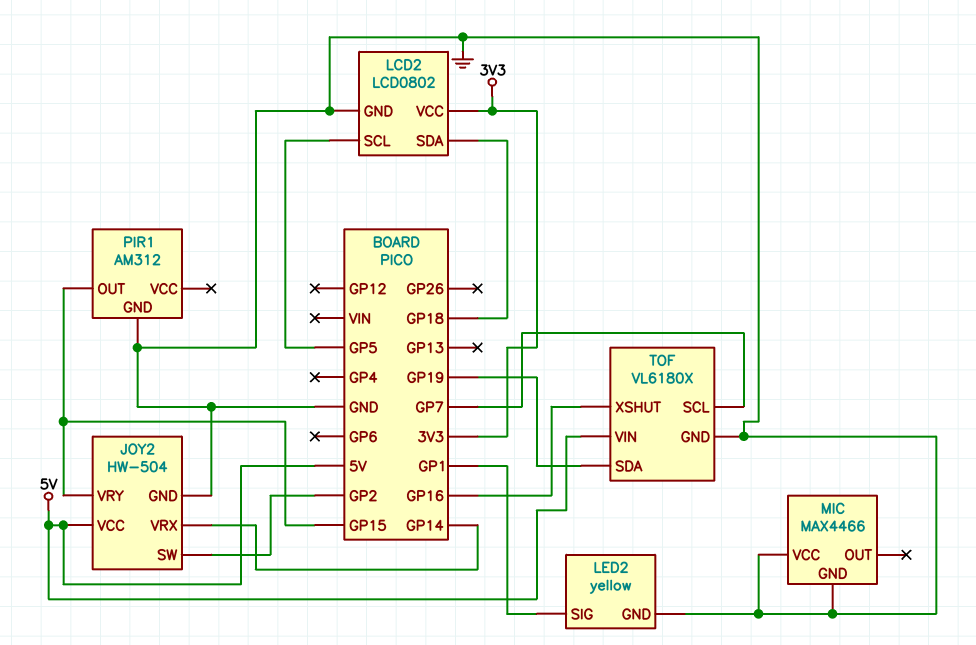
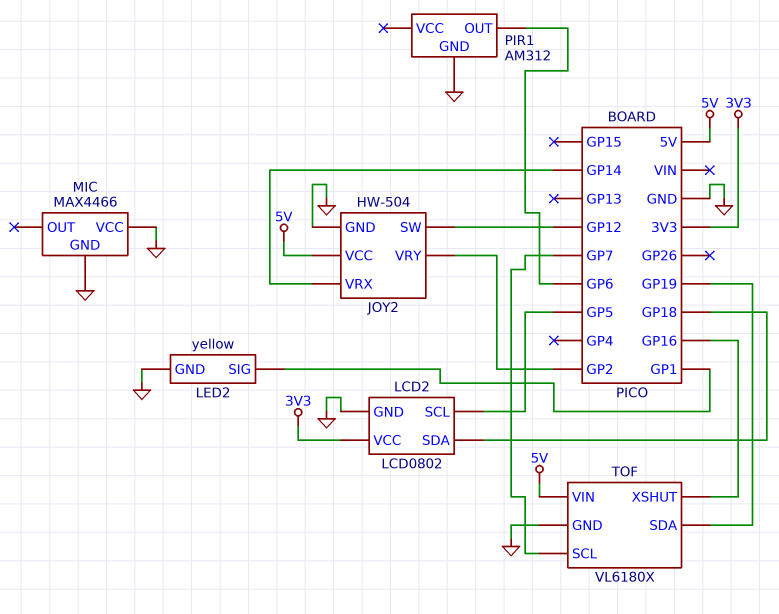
JOY2 pin SW: GP2 -> GP12
JOY2 pin VRY: GP15 -> GP2
PIR1 pin OUT: GP15 -> GP6

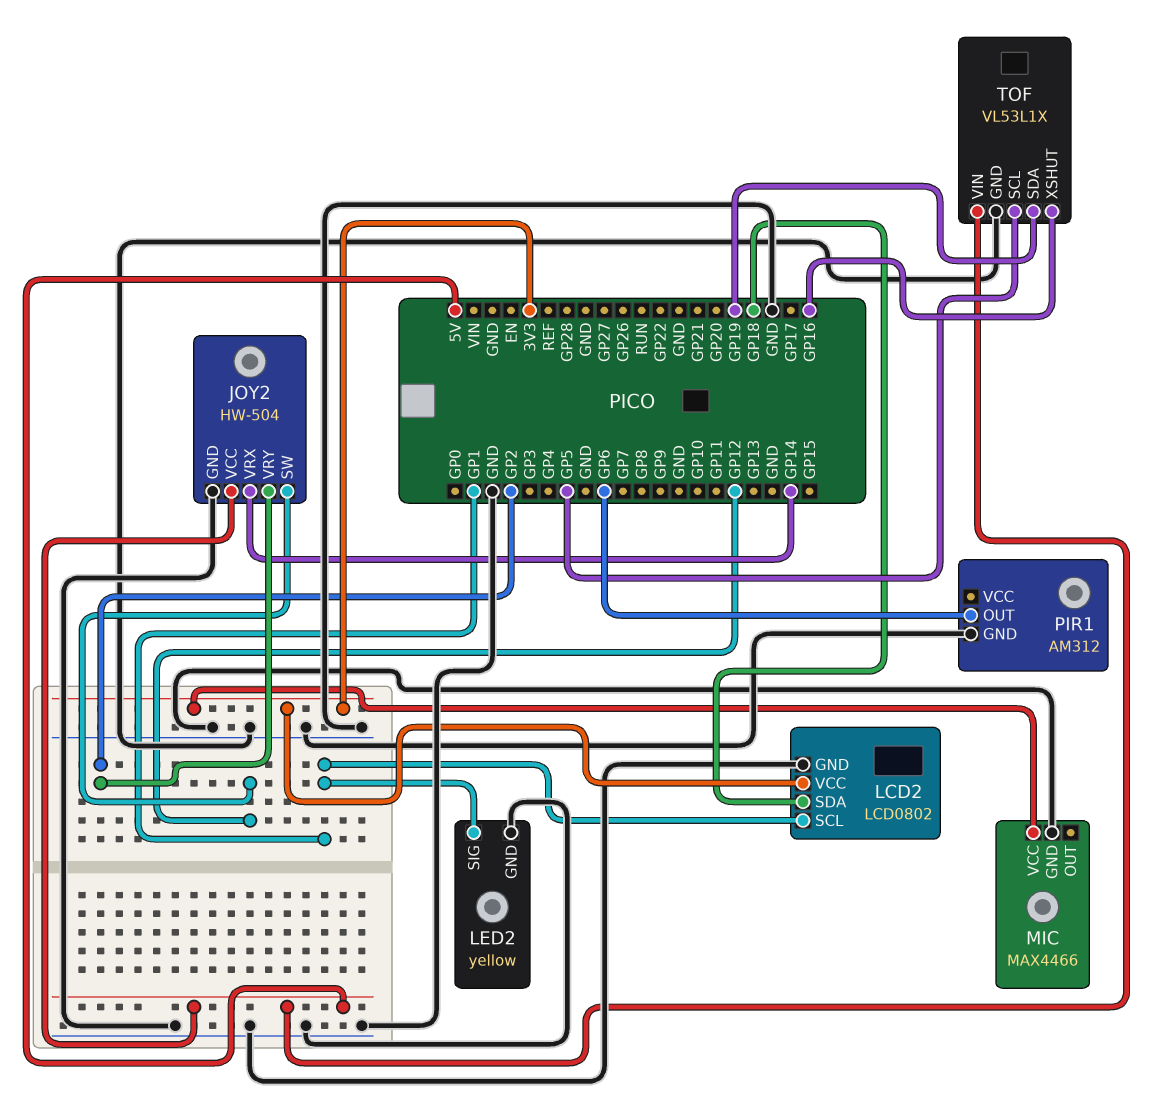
LCD2 pin SCL: GP5 -> GP1
MIC pin VCC: GND -> 3V3
TOF: VL6180X -> VL53L1X
TOF pin SCL: GP7 -> GP5

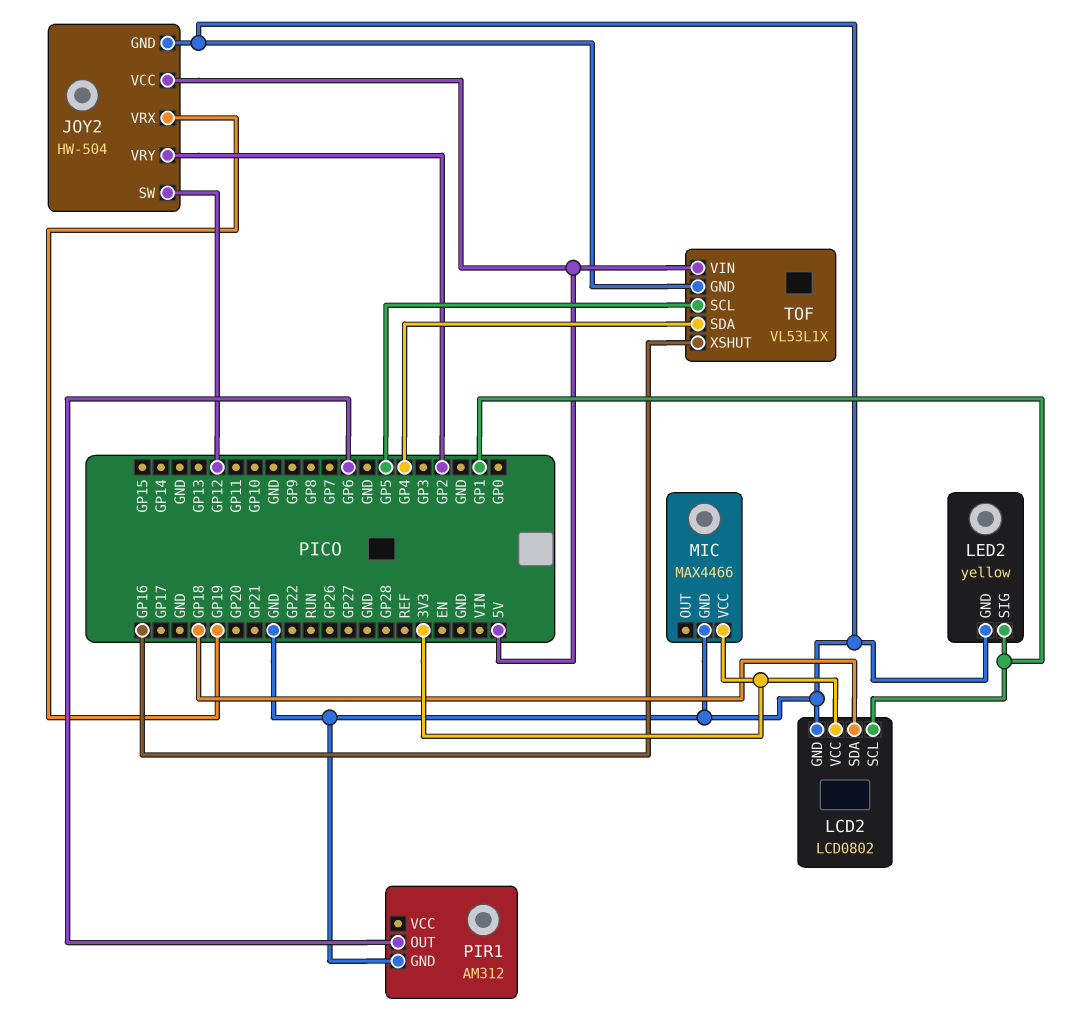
JOY2 pin VRX: GP14 -> GP19
TOF pin SDA: GP19 -> GP4

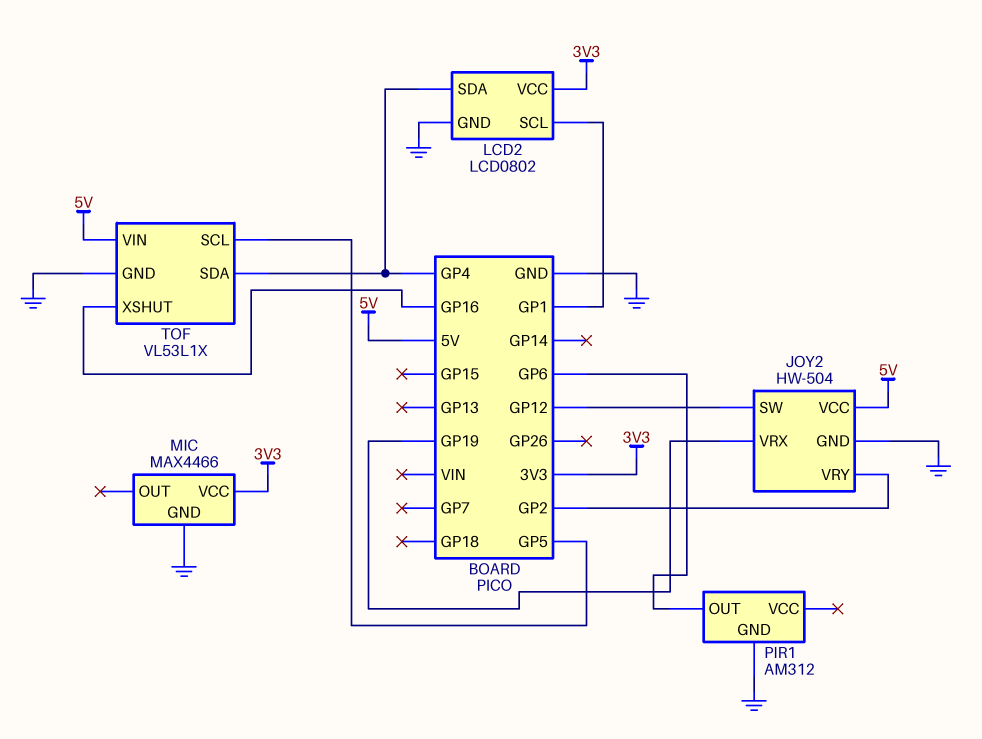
LCD2 pin SDA: GP18 -> GP4
LED2: yellow -> none
LED2 pin GND: GND -> none
LED2 pin SIG: GP1 -> none

